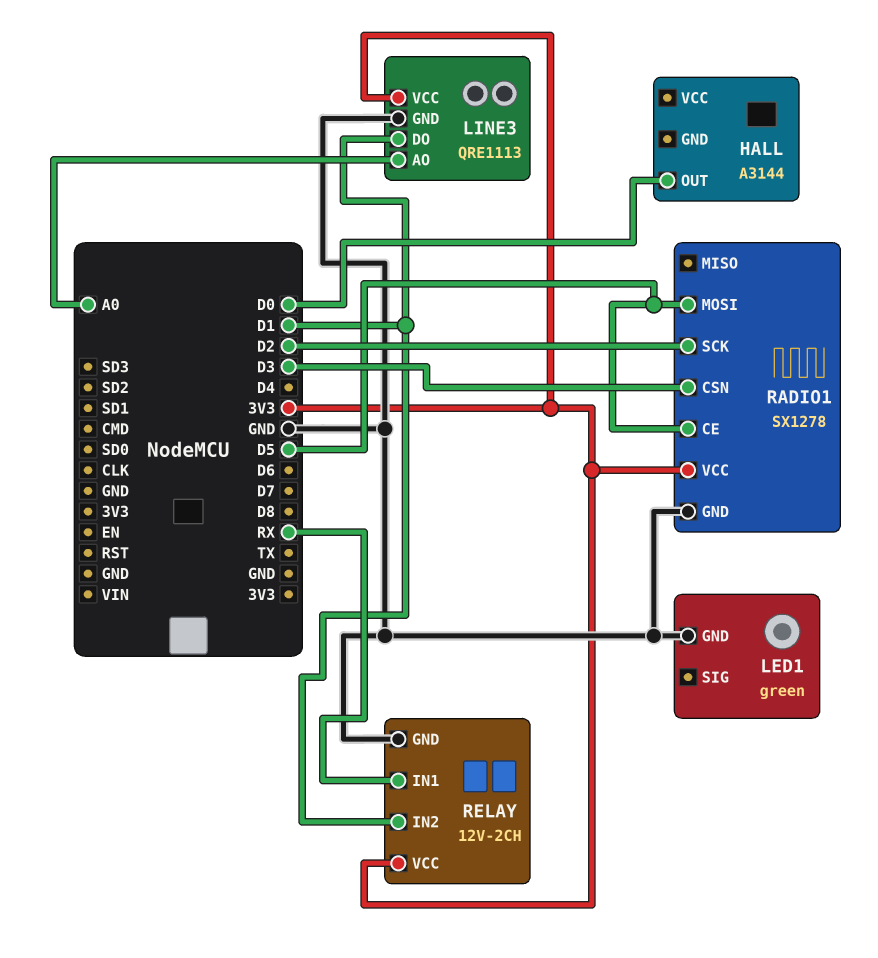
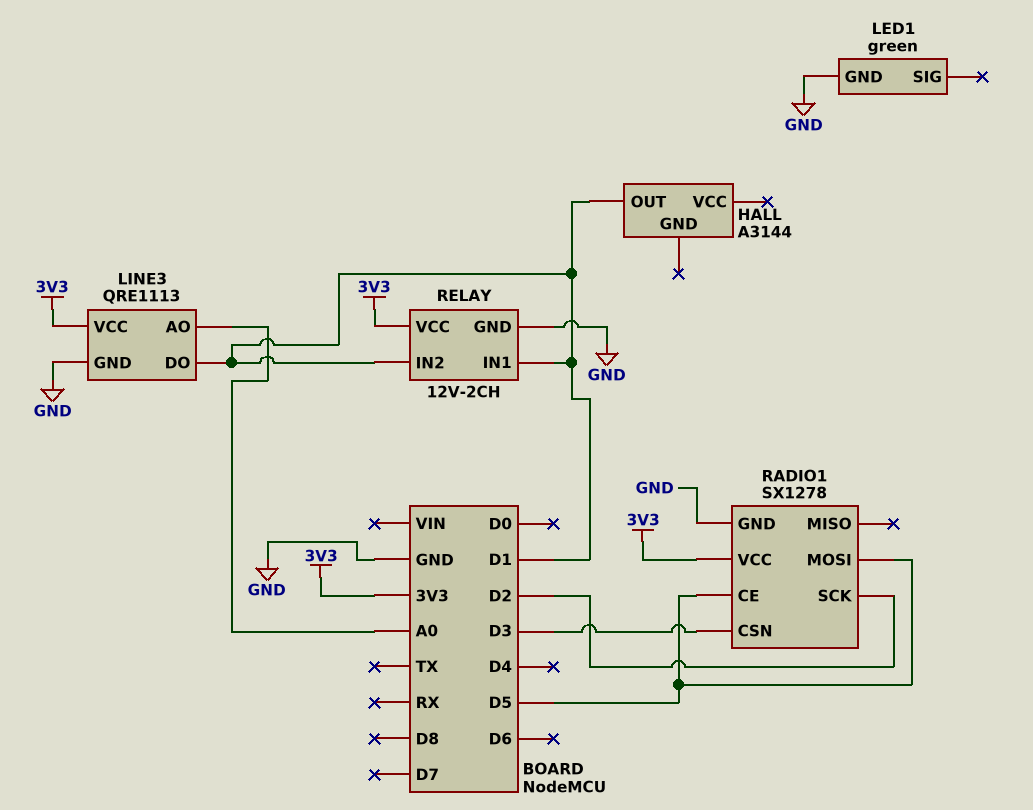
HALL pin OUT: D0 -> D1
RELAY pin IN1: RX -> D1

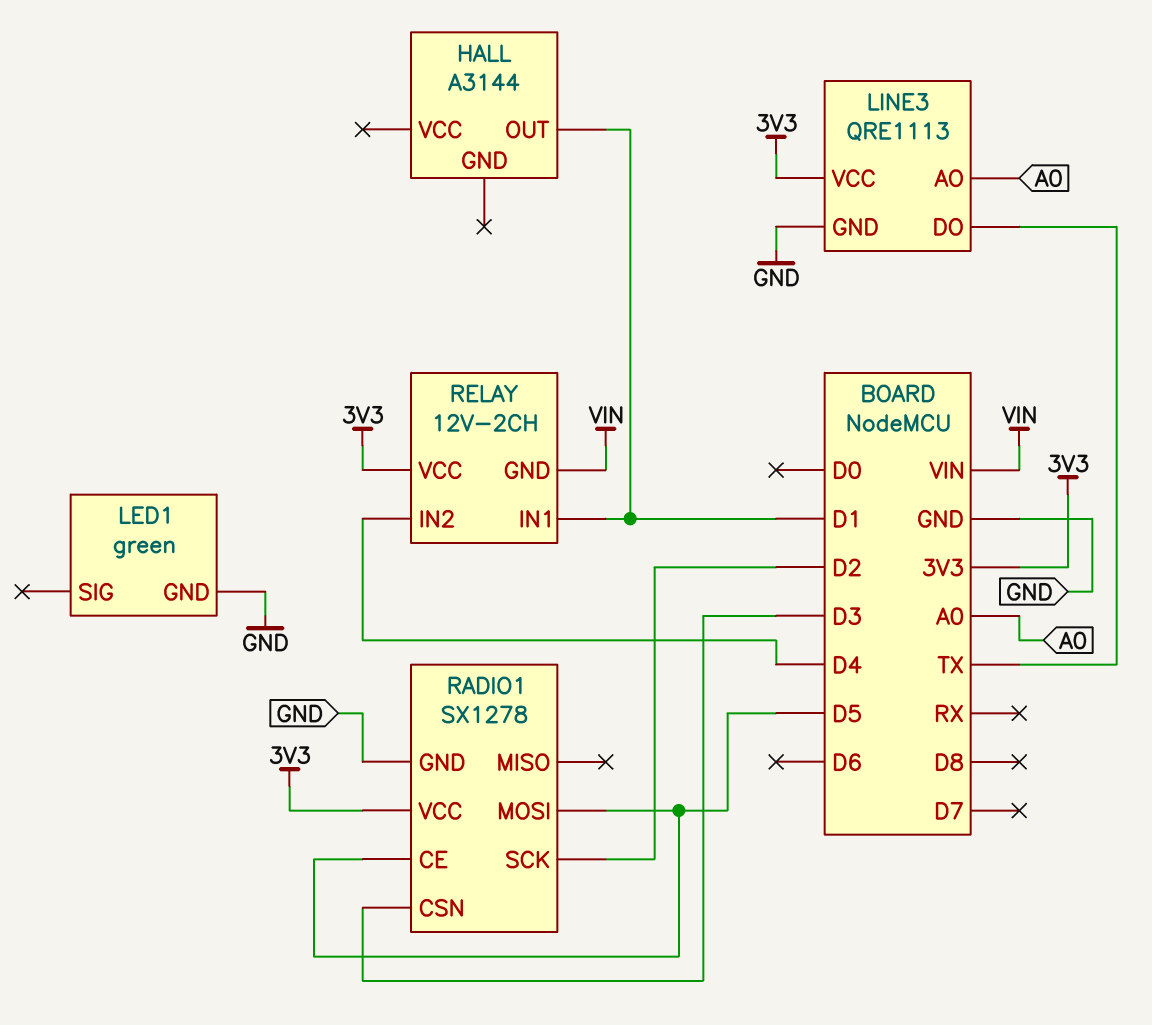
LINE3 pin DO: D1 -> TX
RELAY pin GND: GND -> VIN
RELAY pin IN2: D1 -> D4

